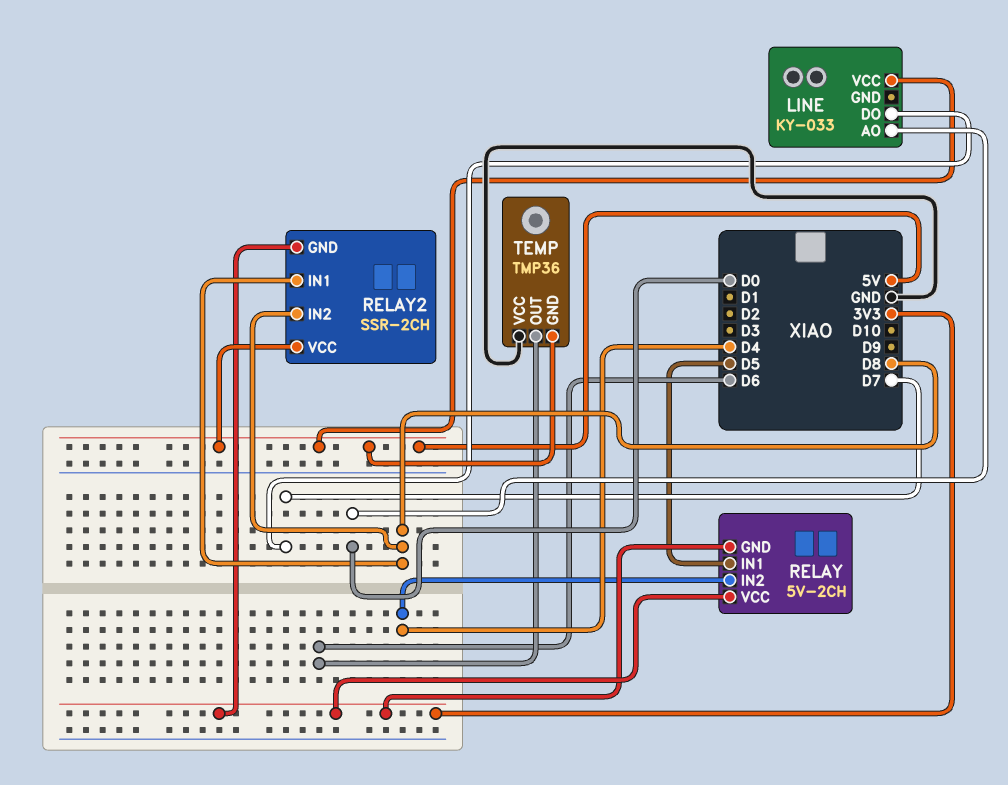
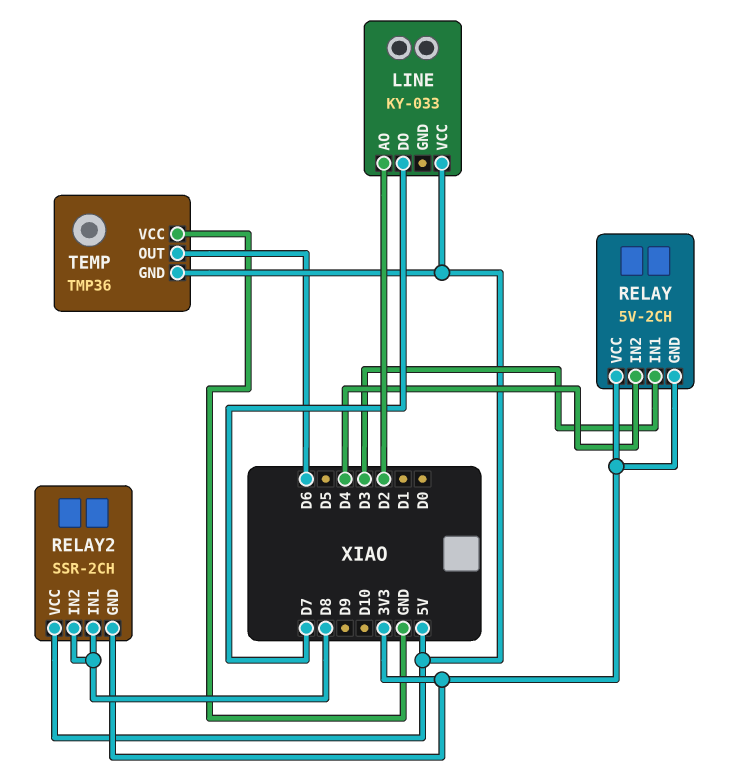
LINE pin AO: D0 -> D2
RELAY pin IN1: D5 -> D3

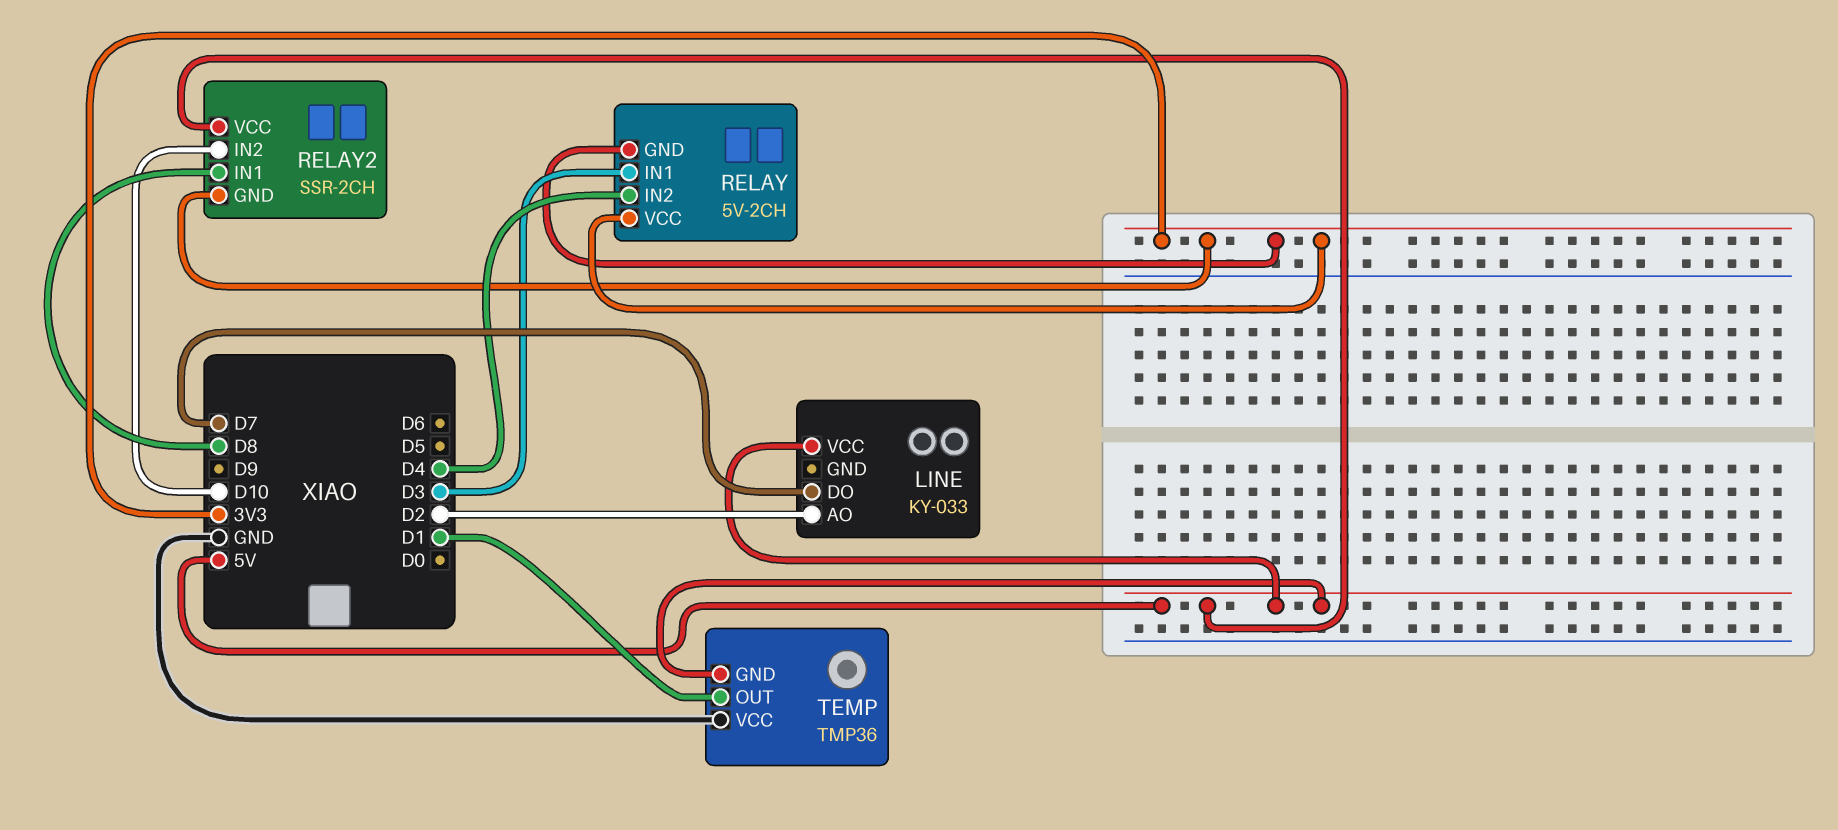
RELAY2 pin IN2: D8 -> D10
TEMP pin OUT: D6 -> D1

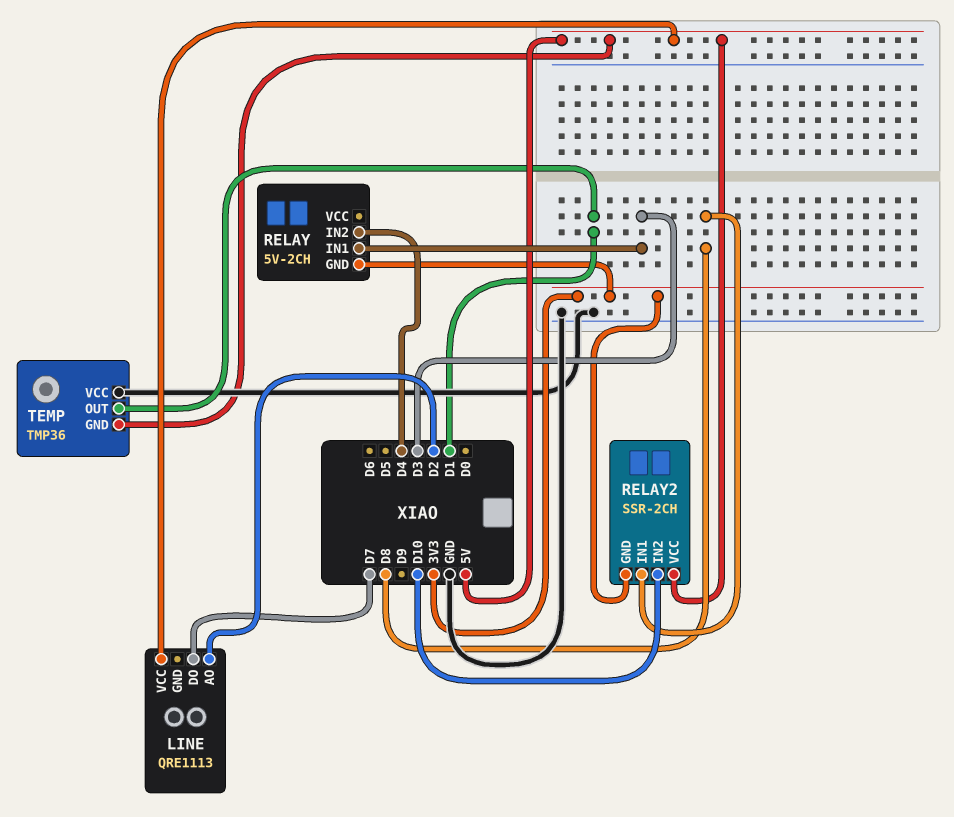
LINE: KY-033 -> QRE1113
RELAY pin VCC: 3V3 -> none

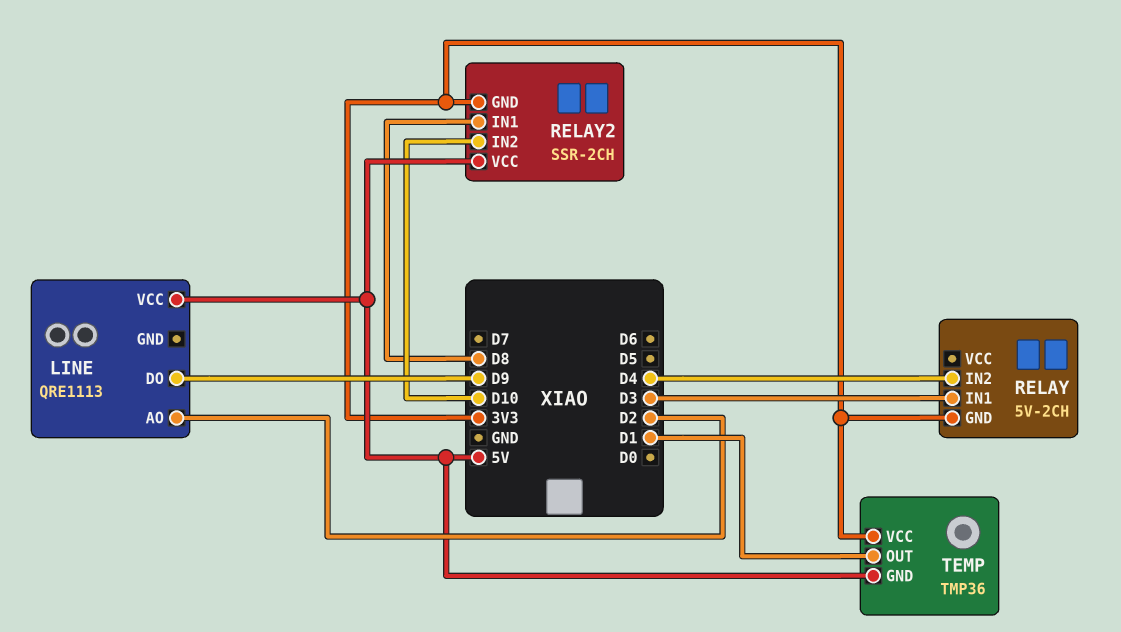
LINE pin DO: D7 -> D9
TEMP pin VCC: GND -> 3V3

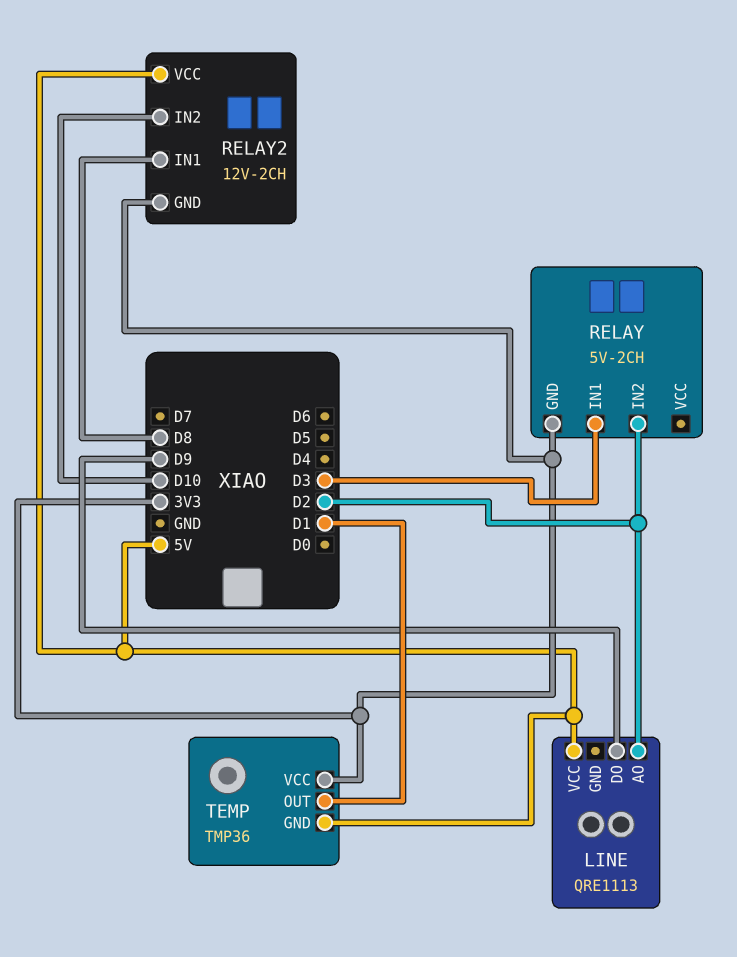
RELAY pin IN2: D4 -> D2
RELAY2: SSR-2CH -> 12V-2CH

